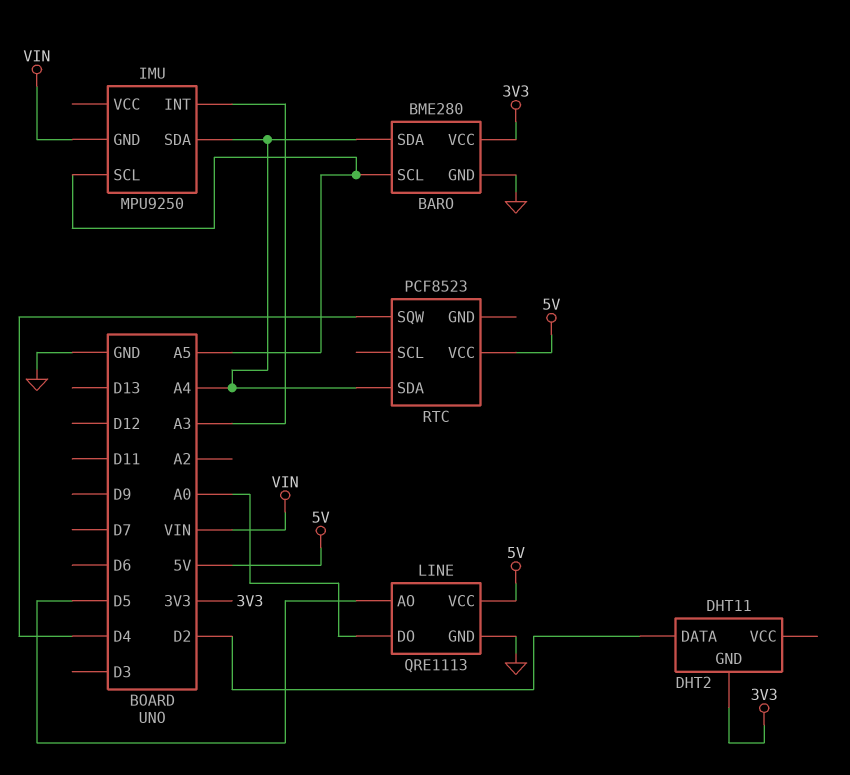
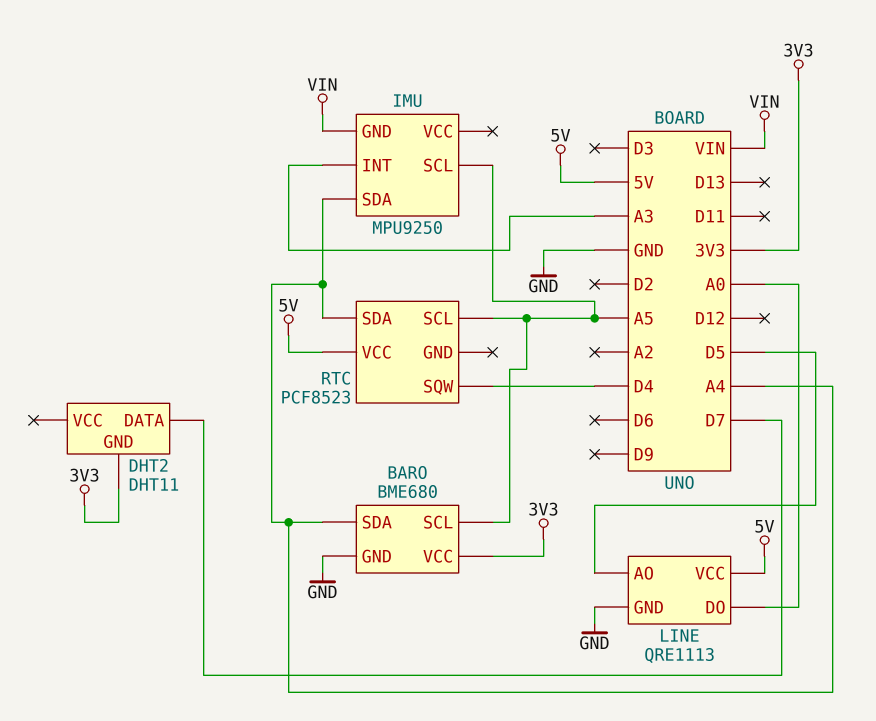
BARO: BME280 -> BME680
DHT2 pin DATA: D2 -> D7
RTC pin SCL: none -> A5

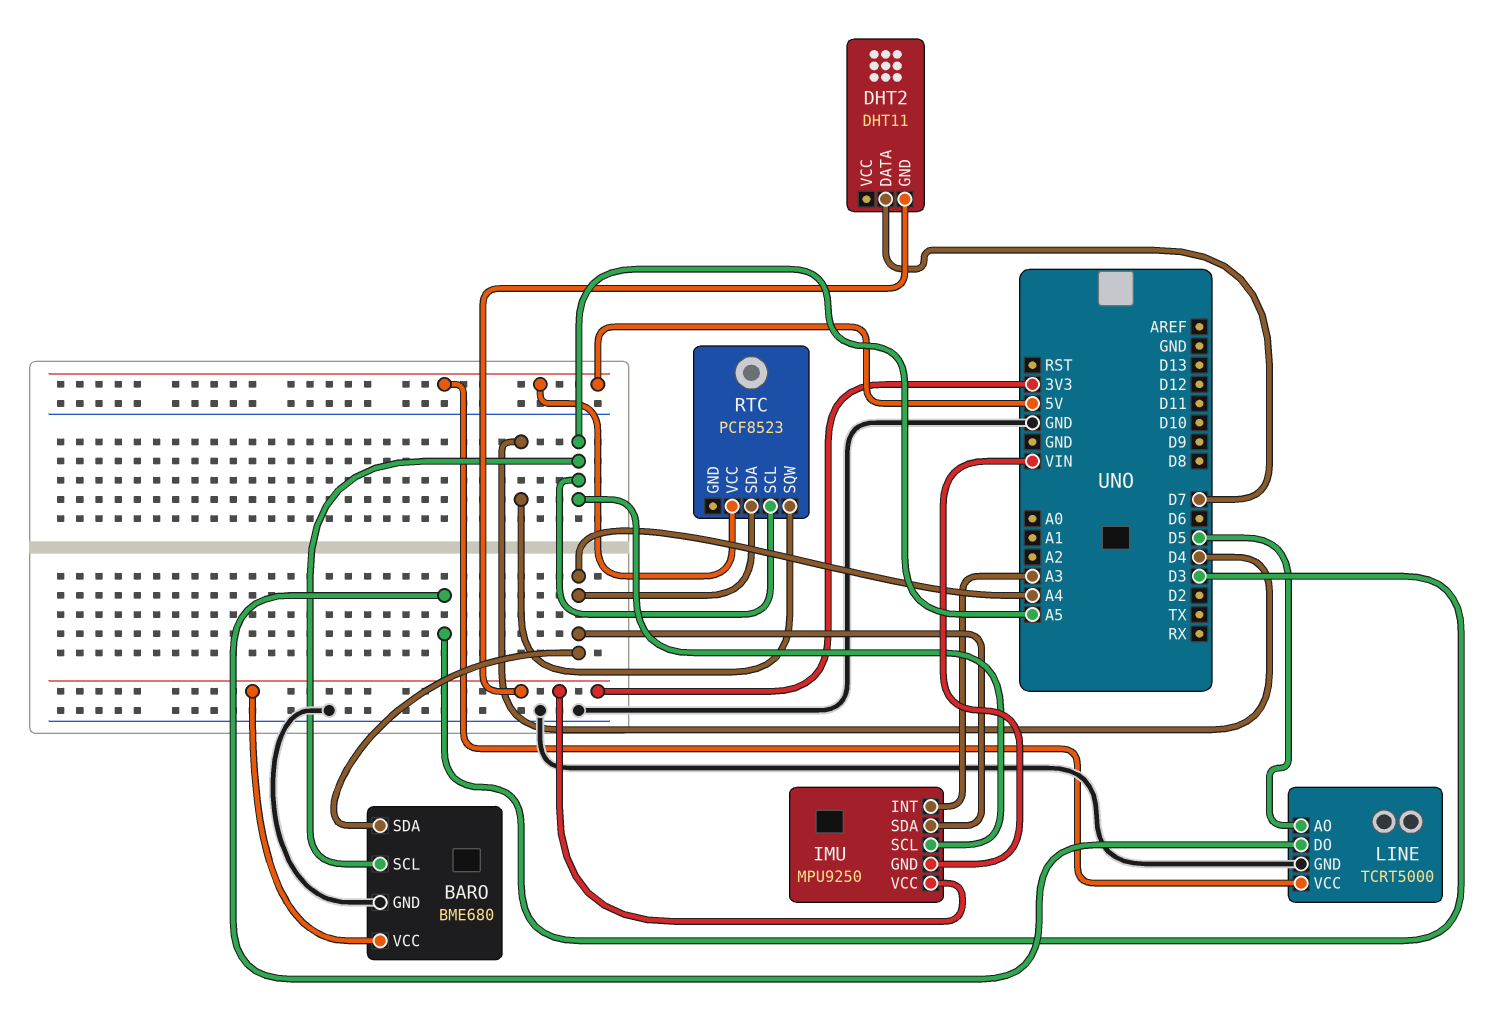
IMU pin VCC: none -> 3V3
LINE: QRE1113 -> TCRT5000
LINE pin DO: A0 -> D3

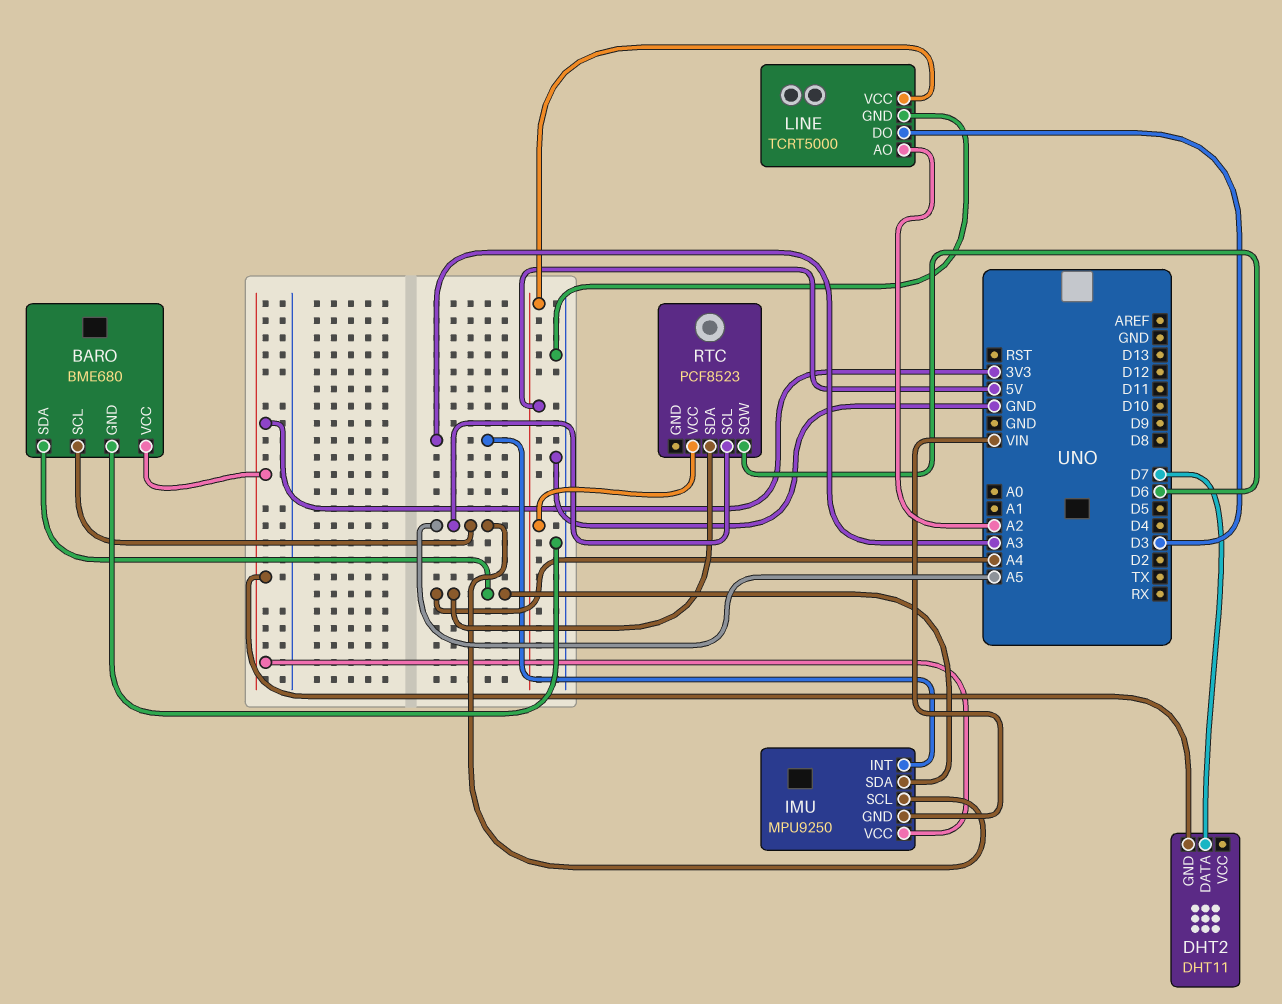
LINE pin AO: D5 -> A2
RTC pin SQW: D4 -> D6

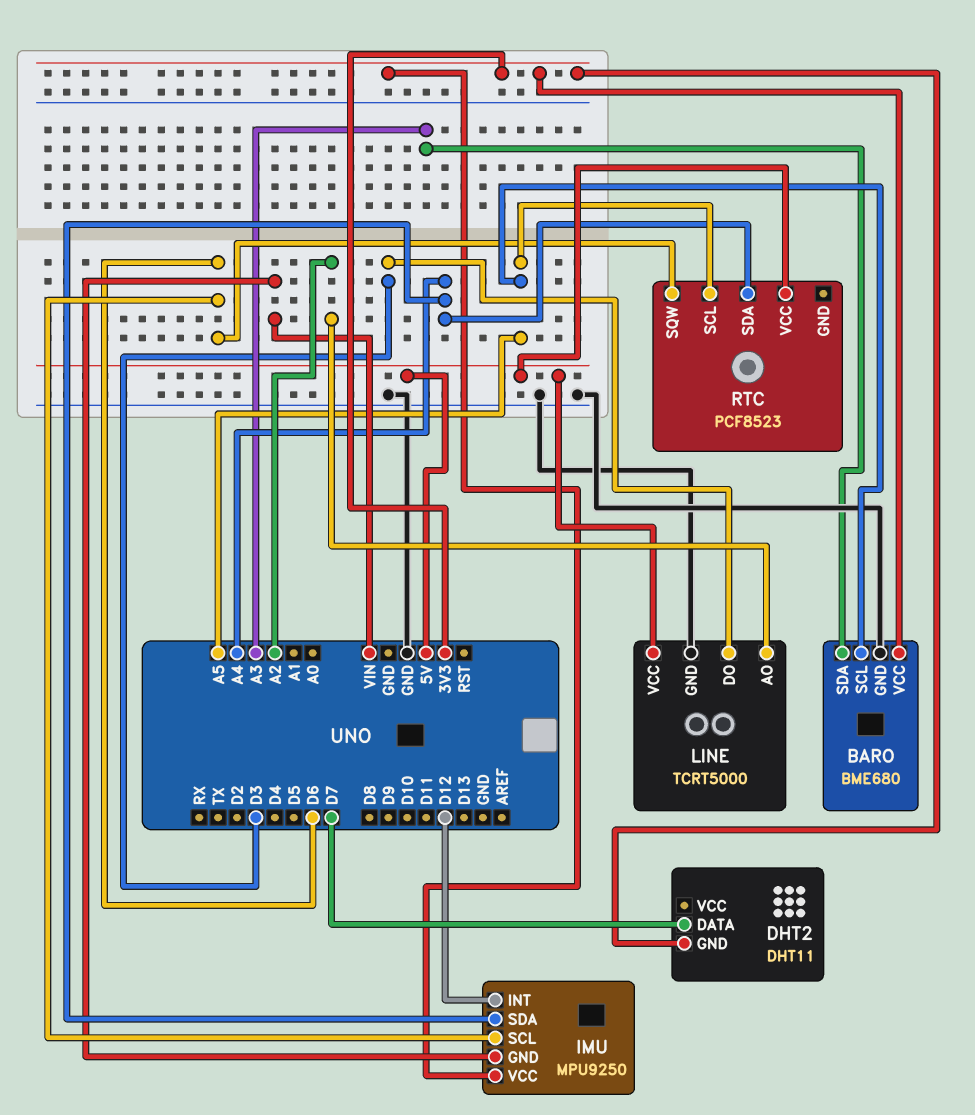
BARO pin SDA: A4 -> A3
IMU pin INT: A3 -> D12
IMU pin SCL: A5 -> D6

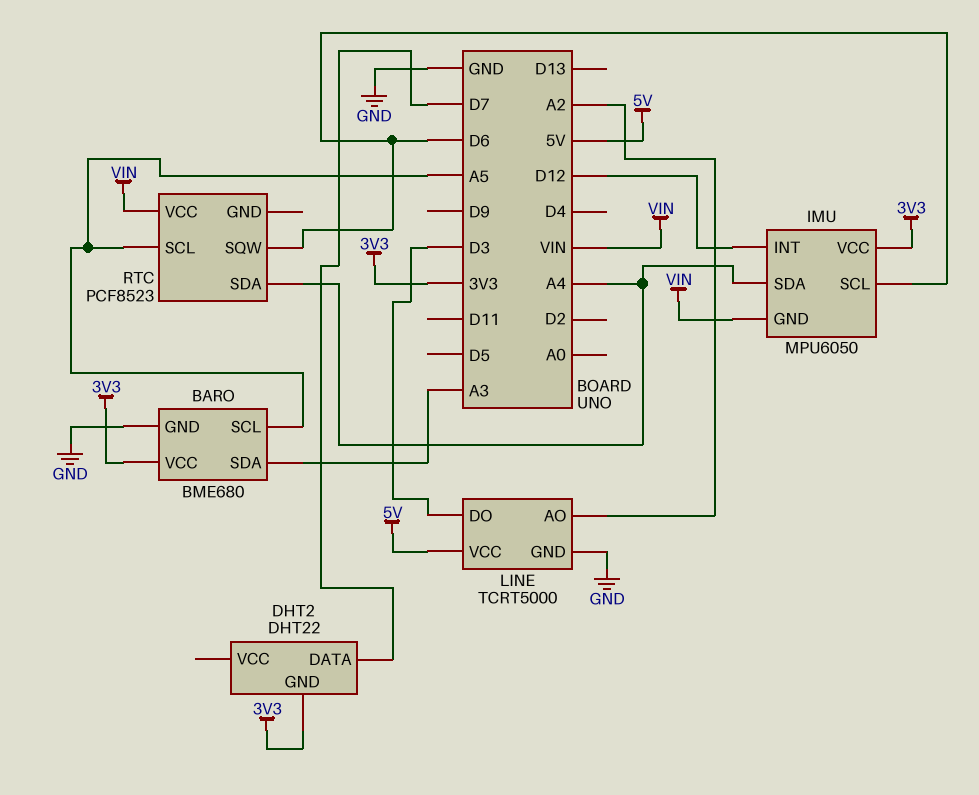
DHT2: DHT11 -> DHT22
IMU: MPU9250 -> MPU6050
RTC pin VCC: 5V -> VIN

